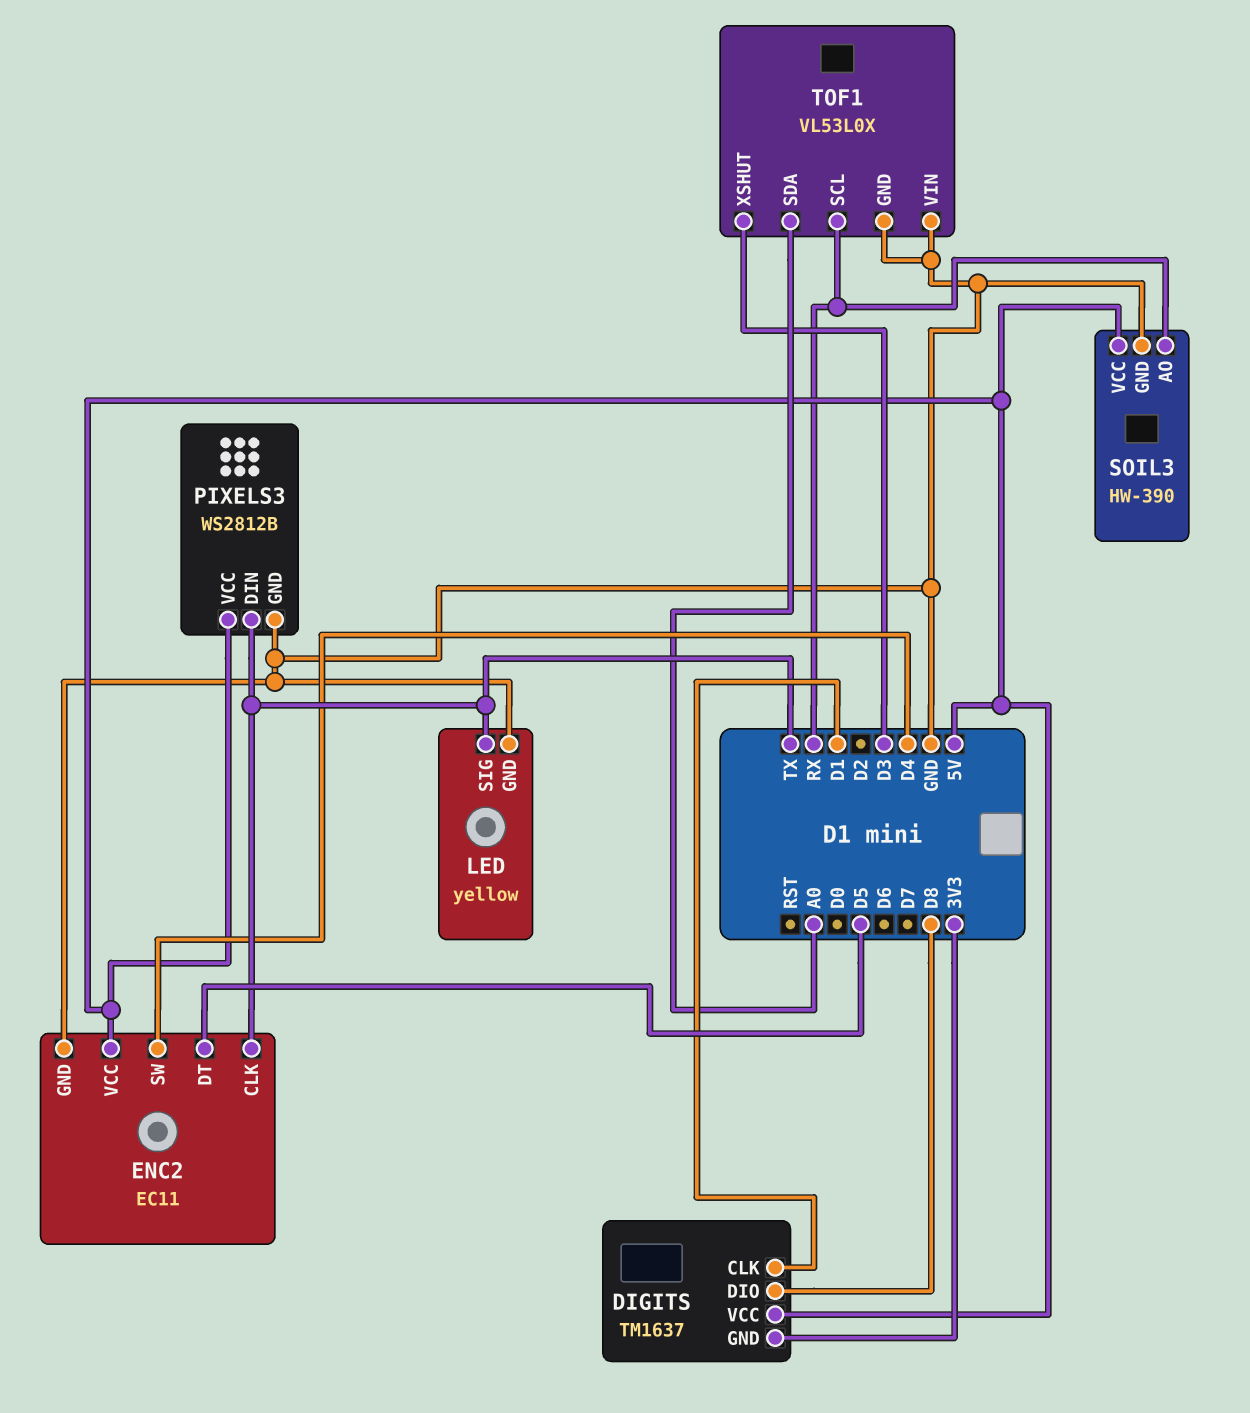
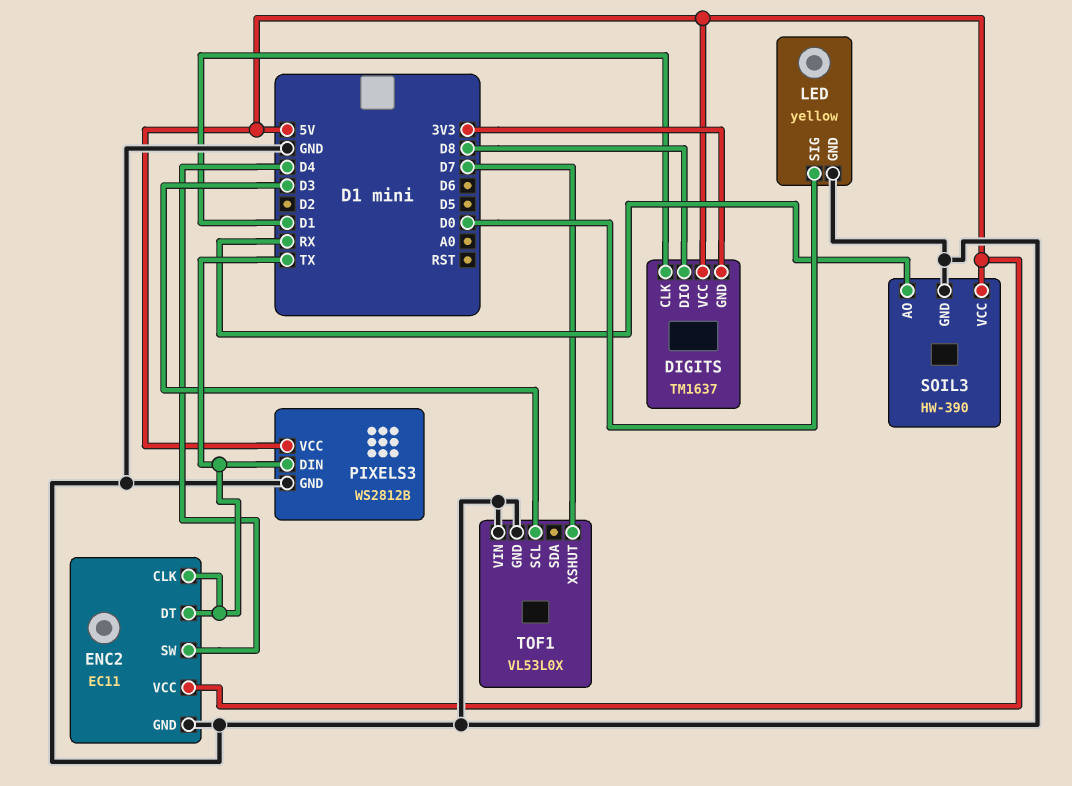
ENC2 pin DT: D5 -> TX
LED pin SIG: TX -> D0
TOF1 pin SCL: RX -> D3
TOF1 pin SDA: A0 -> none
TOF1 pin XSHUT: D3 -> D7

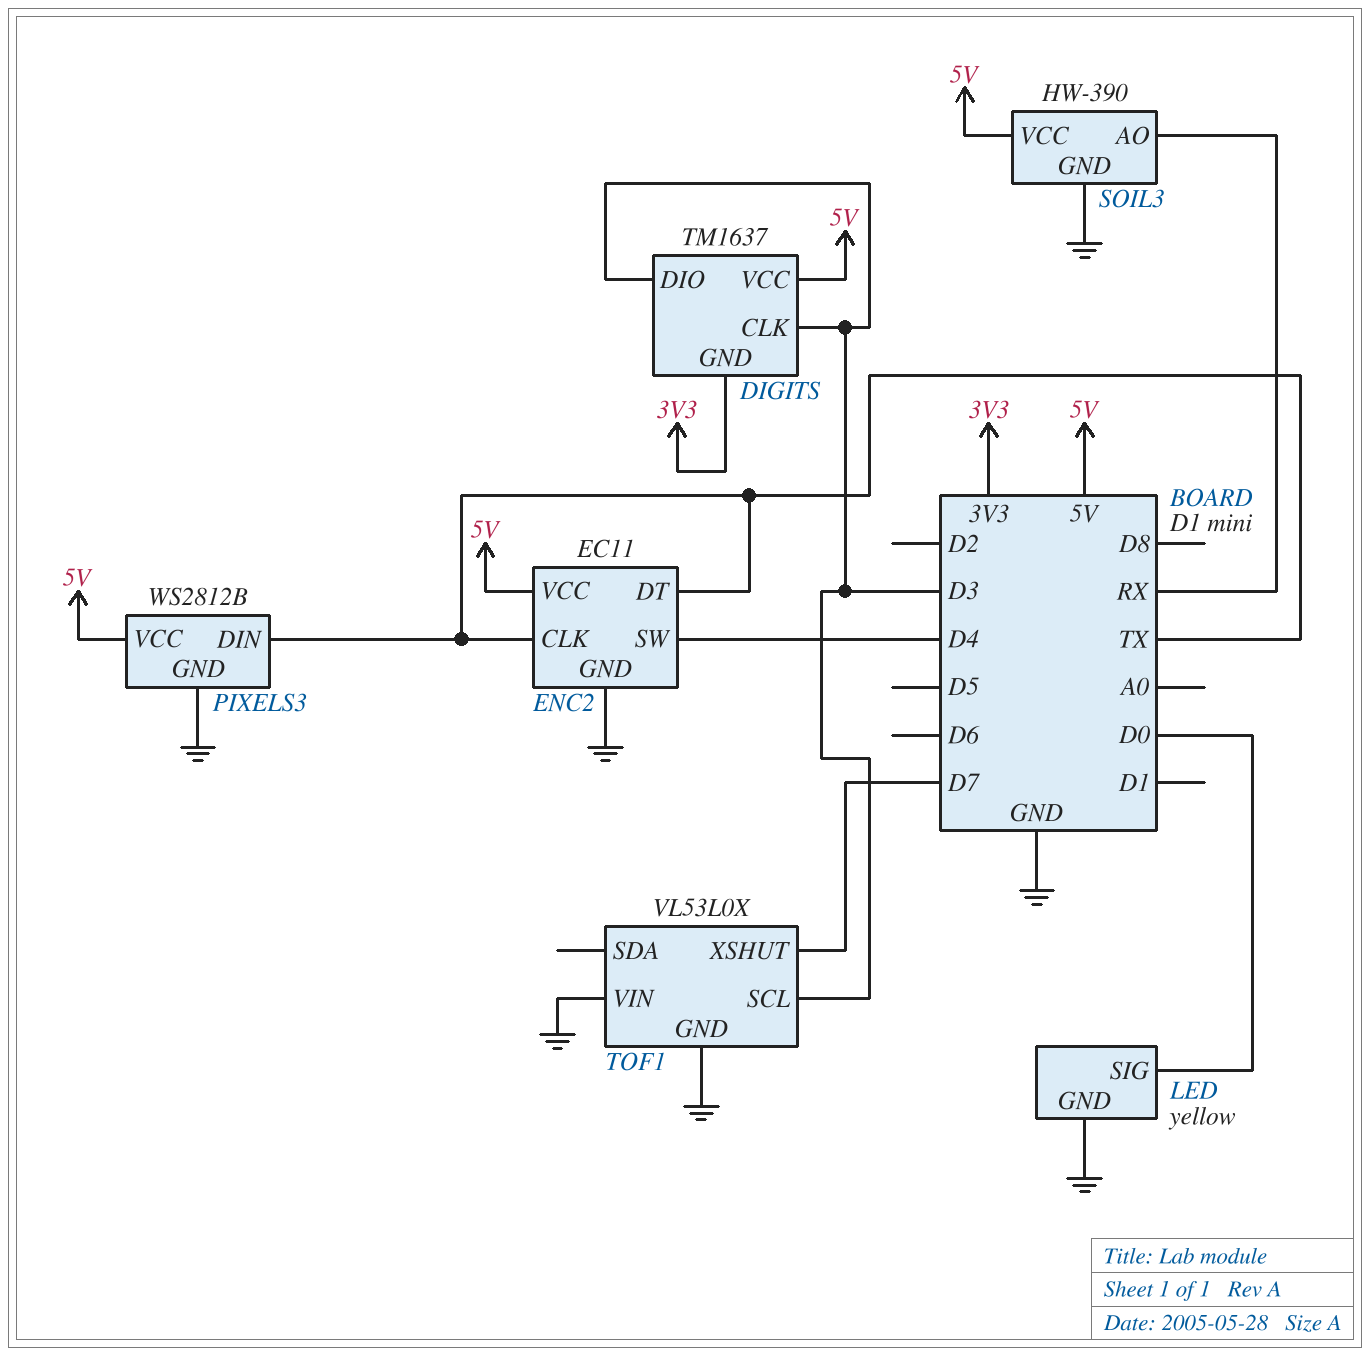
DIGITS pin CLK: D1 -> D3
DIGITS pin DIO: D8 -> D3

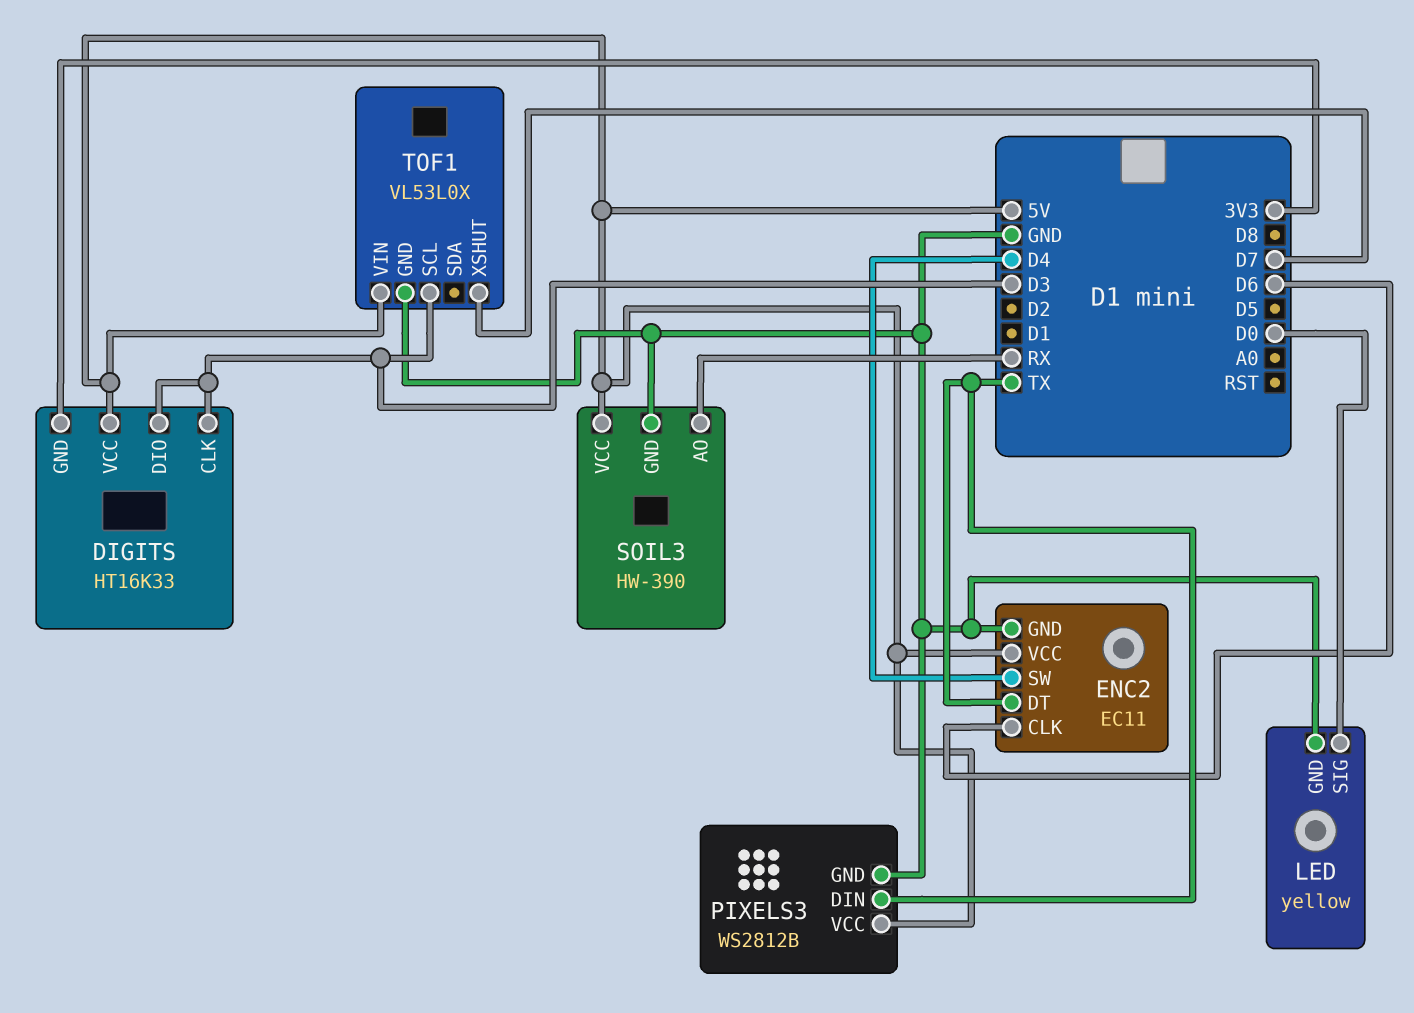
DIGITS: TM1637 -> HT16K33
ENC2 pin CLK: TX -> D6
TOF1 pin VIN: GND -> 5V

